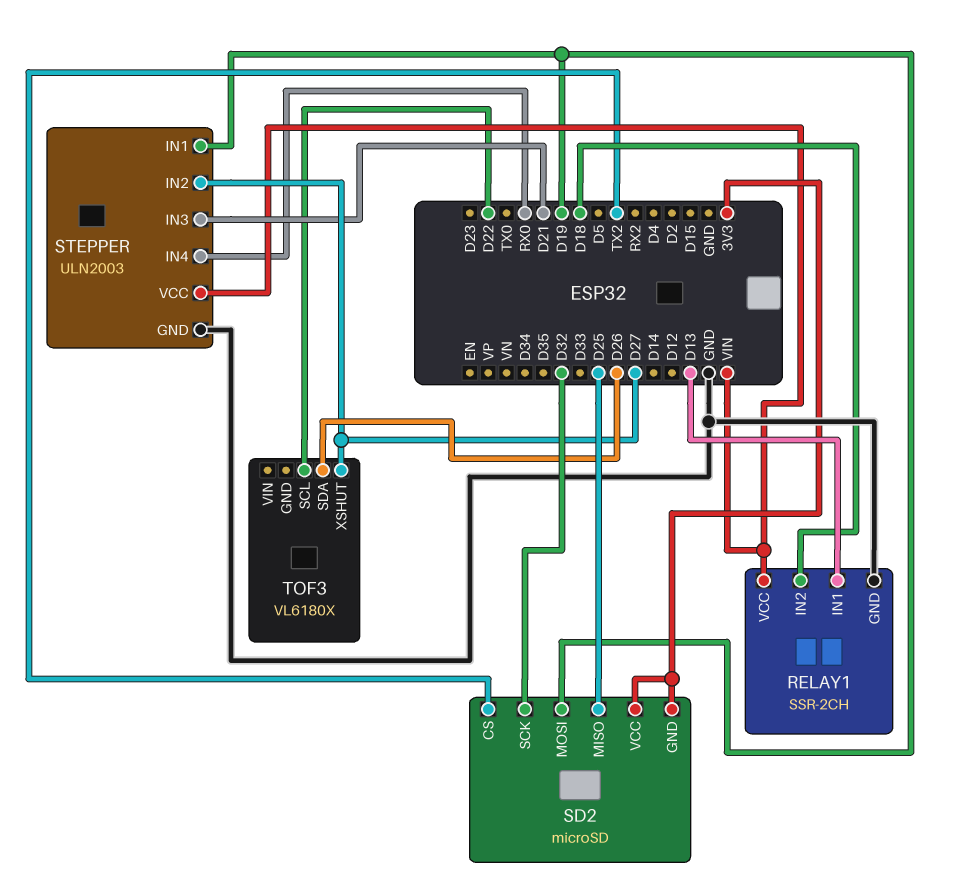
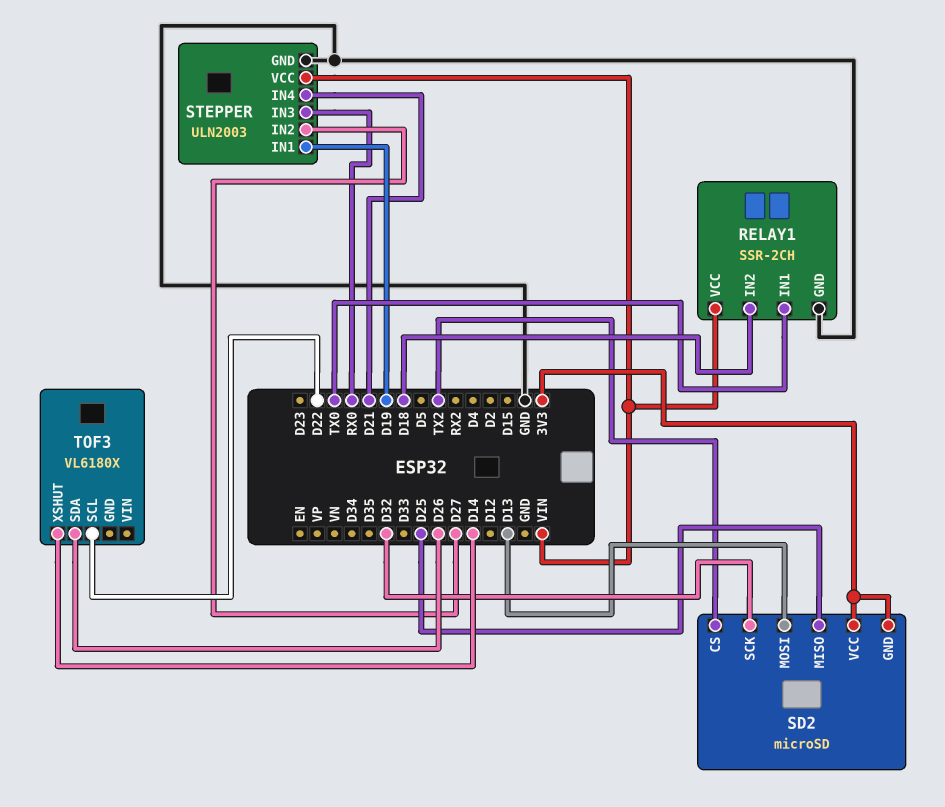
RELAY1 pin IN1: D13 -> TX0
SD2 pin MOSI: D19 -> D13
STEPPER pin IN3: D21 -> RX0
STEPPER pin IN4: RX0 -> D21
TOF3 pin XSHUT: D27 -> D14

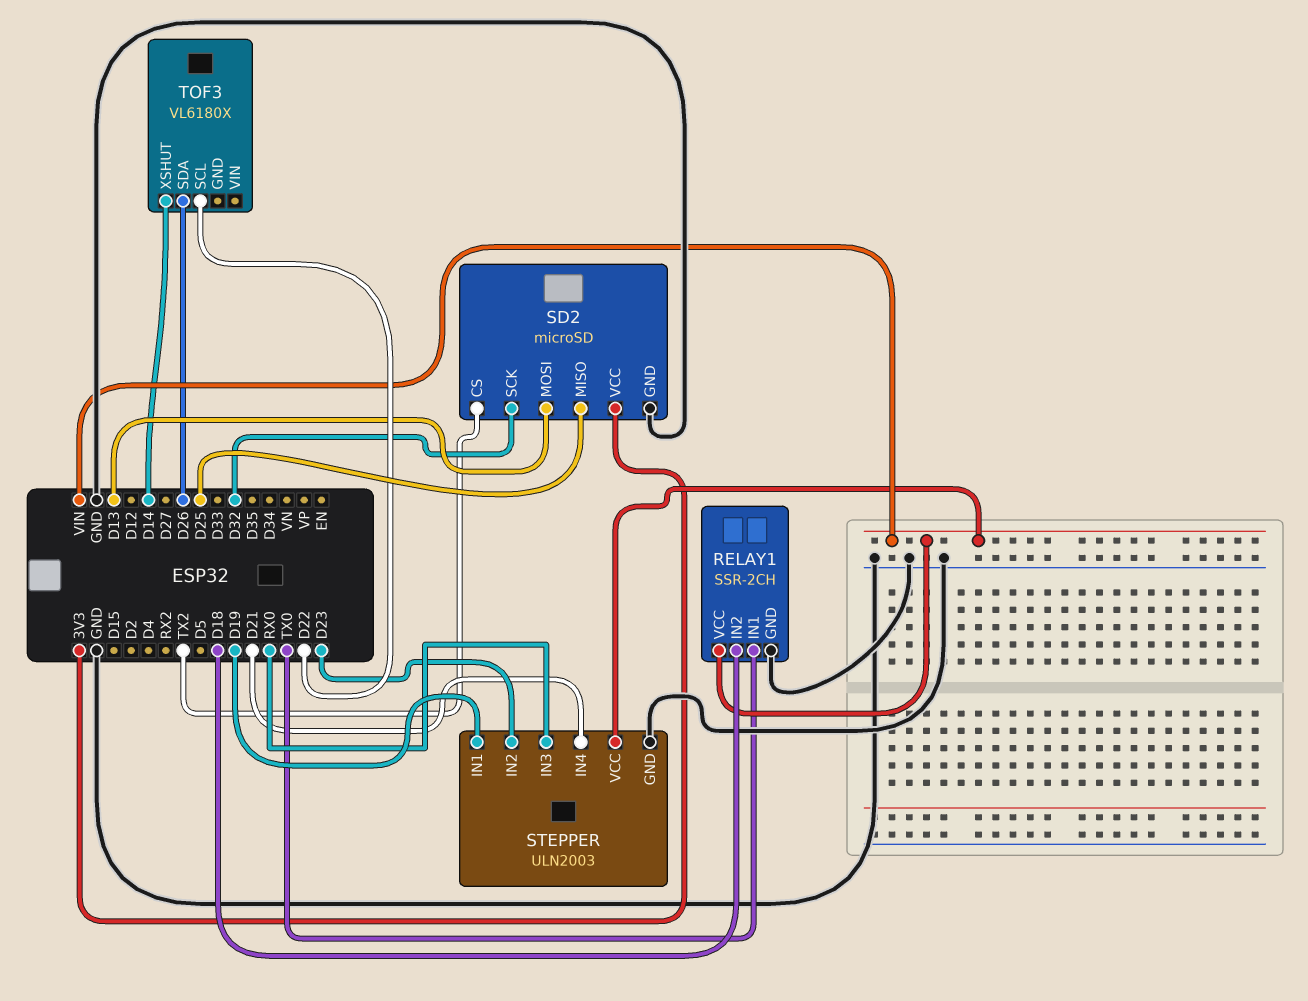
SD2 pin GND: 3V3 -> GND
STEPPER pin IN2: D27 -> D23

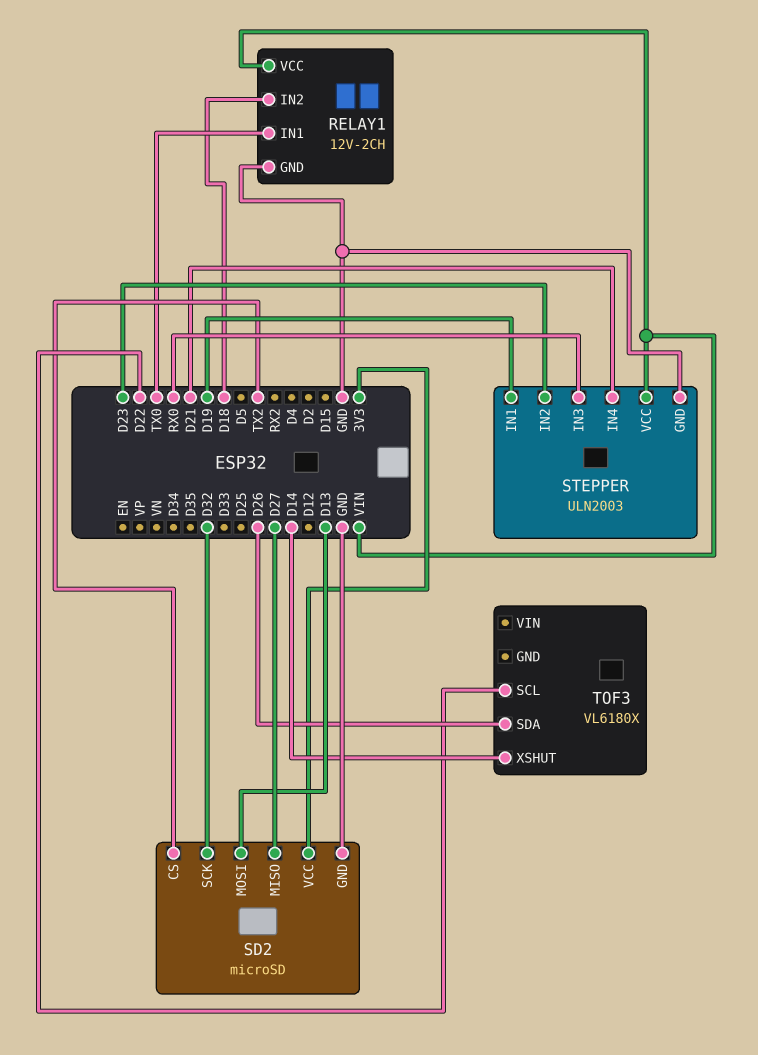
RELAY1: SSR-2CH -> 12V-2CH
SD2 pin MISO: D25 -> D27

